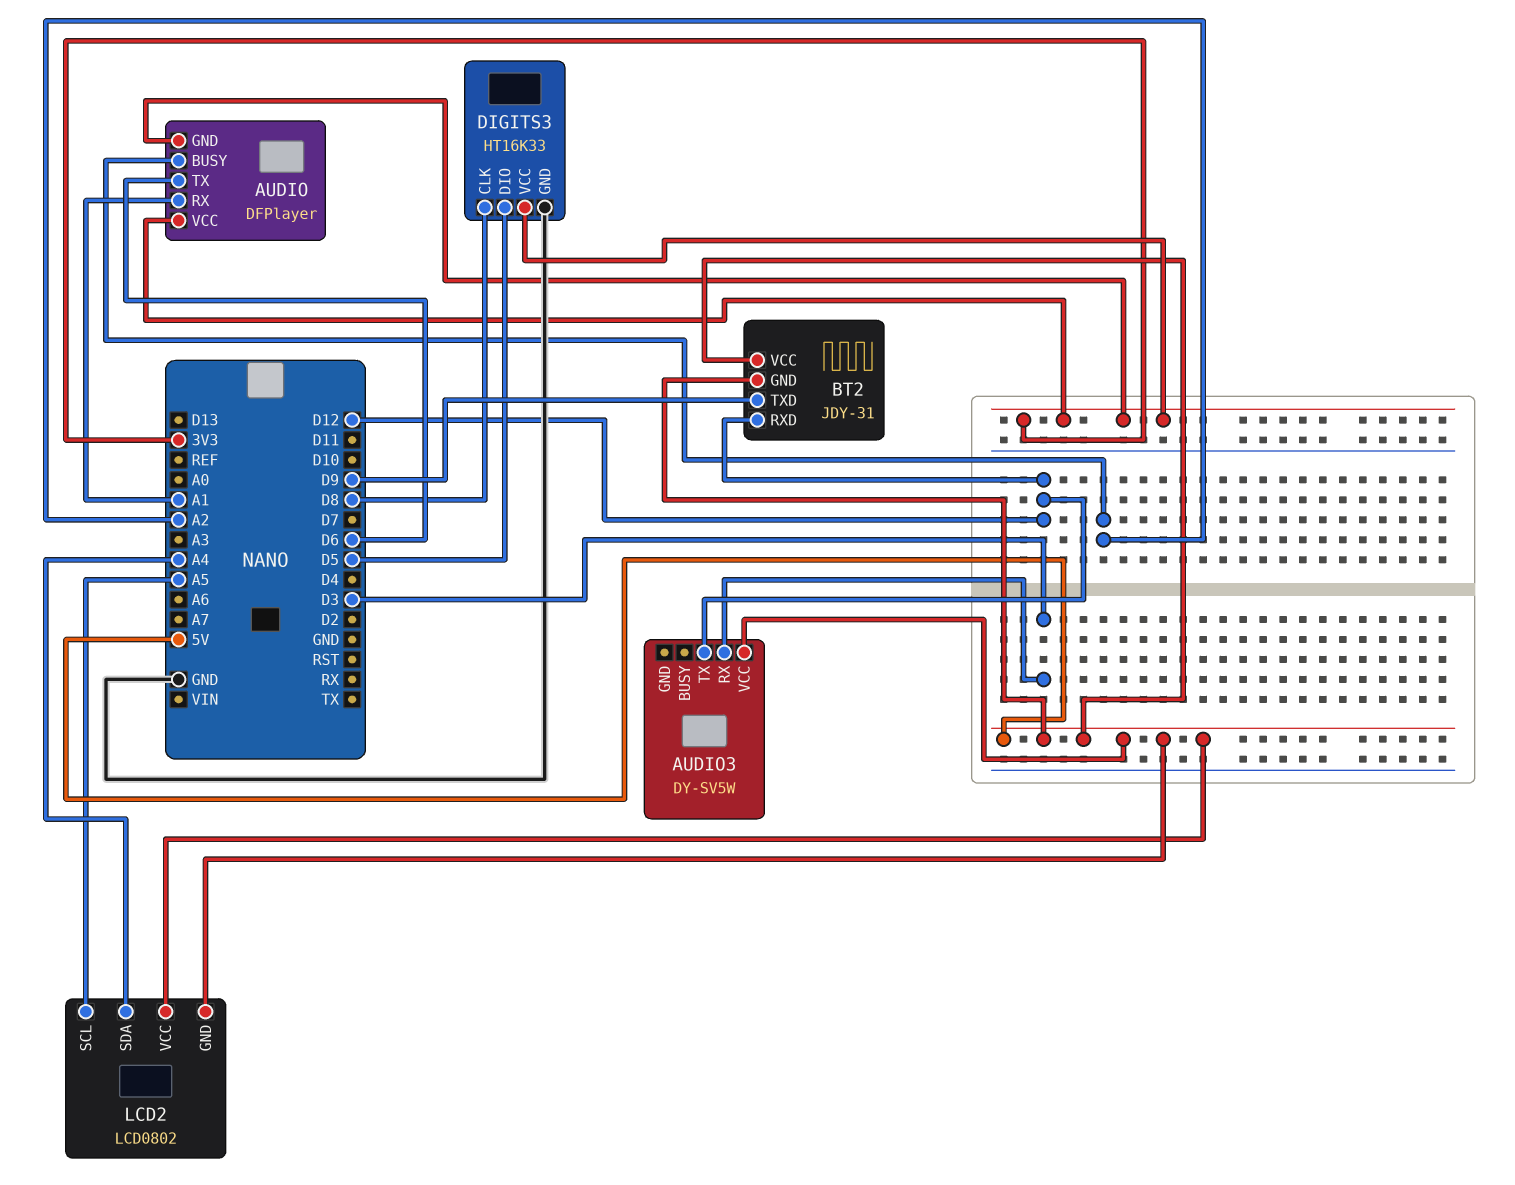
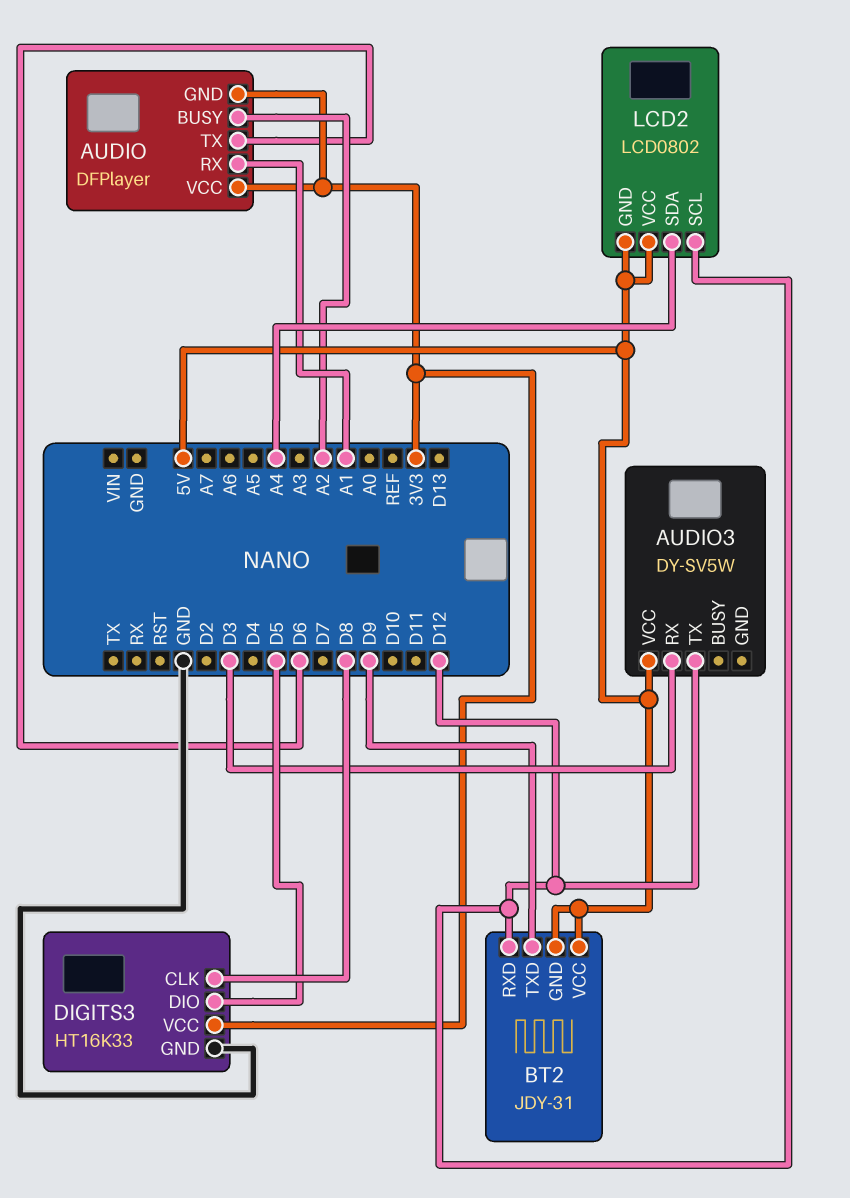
LCD2 pin SCL: A5 -> D12

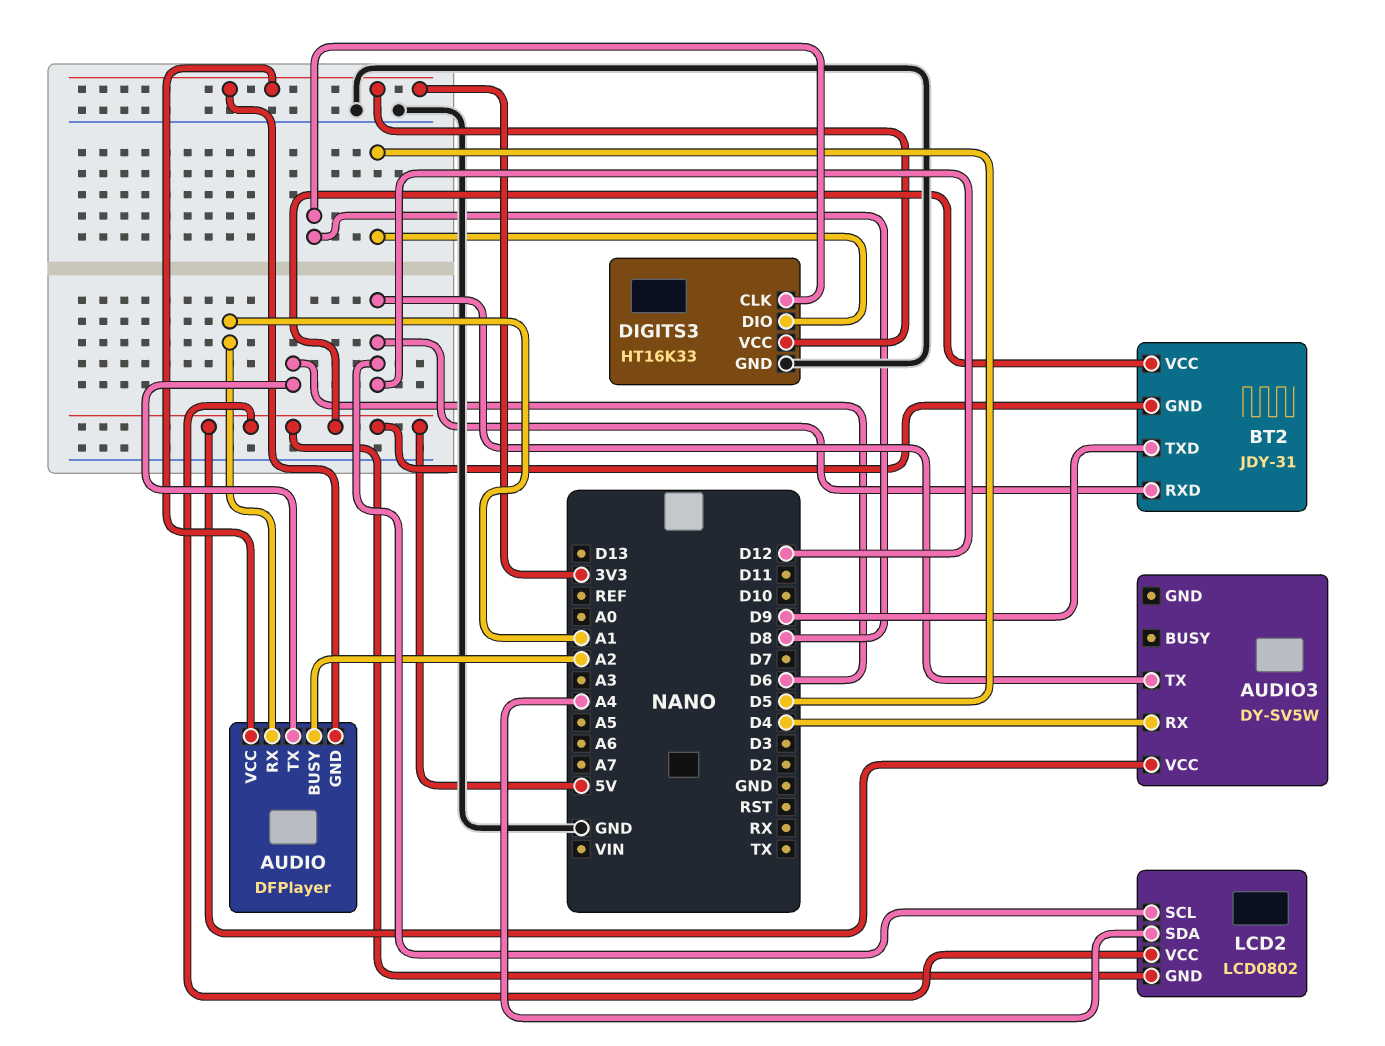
AUDIO3 pin RX: D3 -> D4

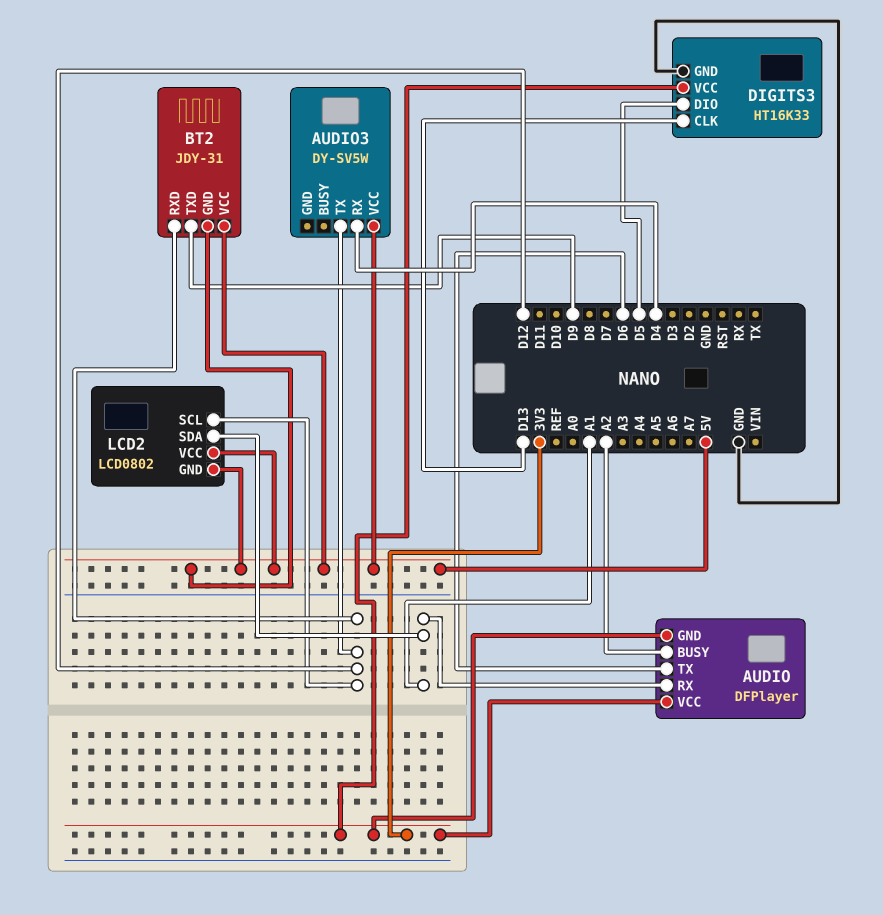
DIGITS3 pin CLK: D8 -> D13
LCD2 pin SDA: A4 -> A1

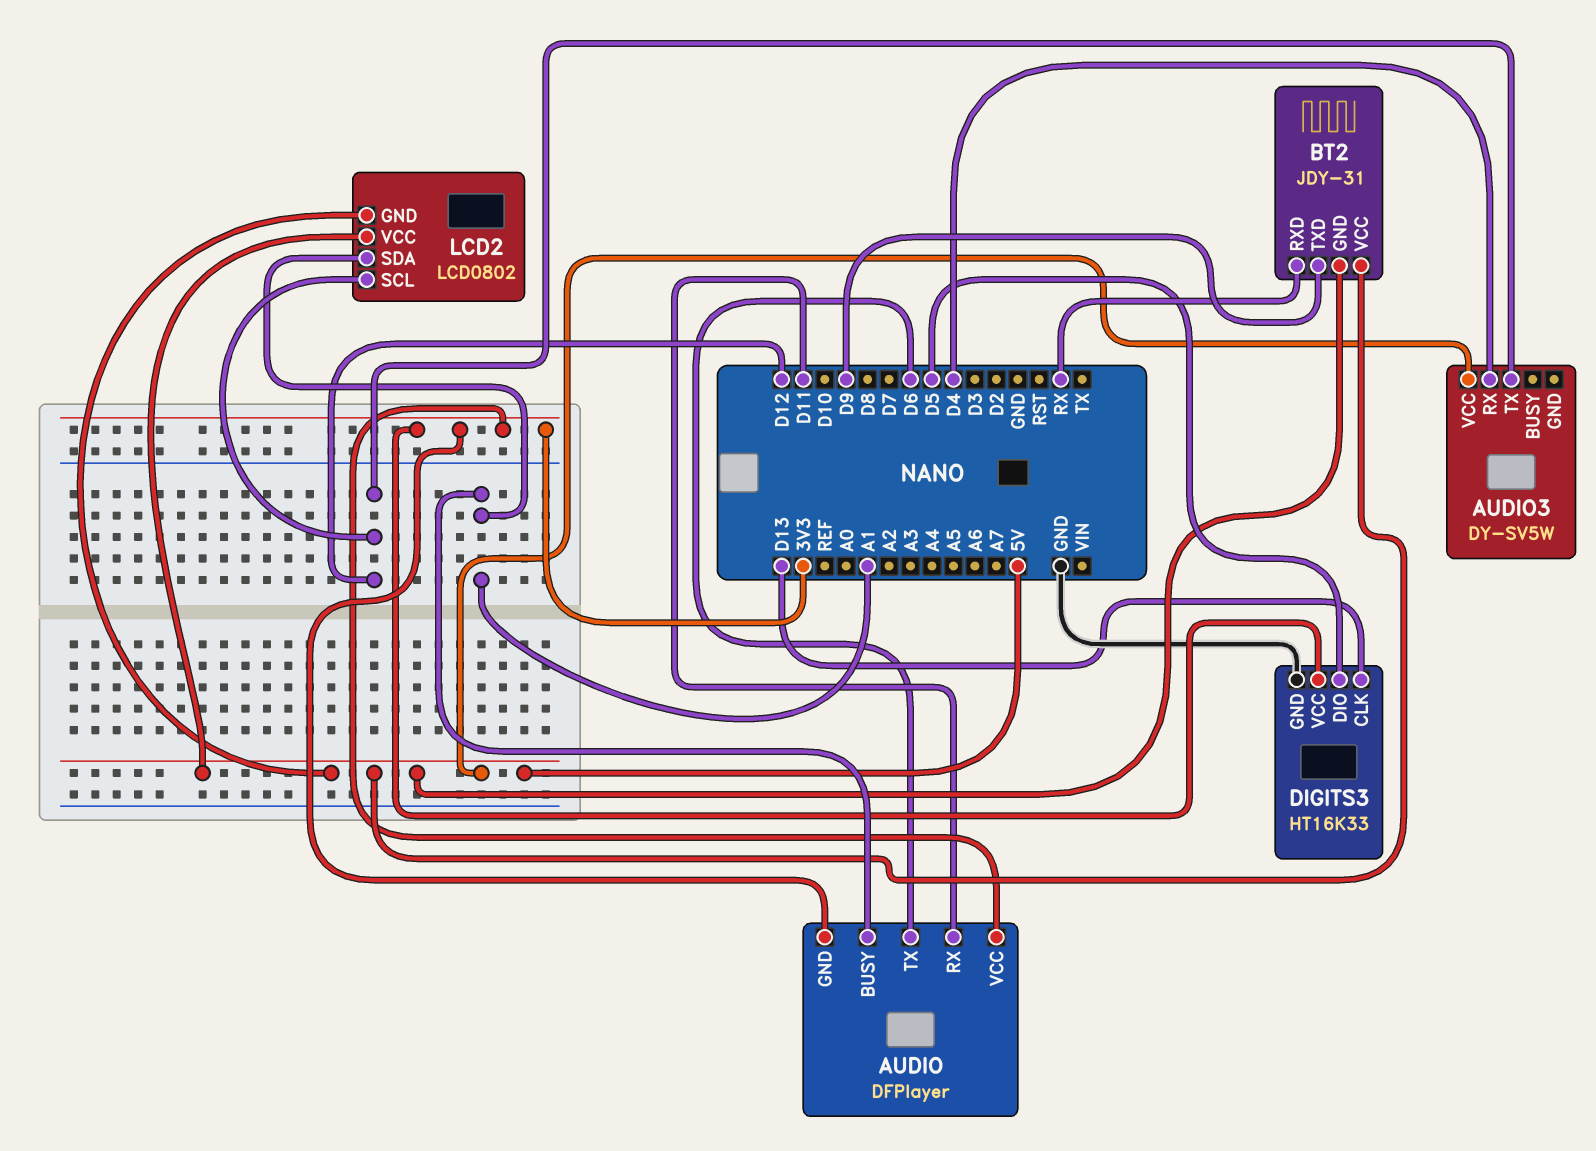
AUDIO pin BUSY: A2 -> A1
AUDIO pin RX: A1 -> D11
BT2 pin RXD: D12 -> RX

